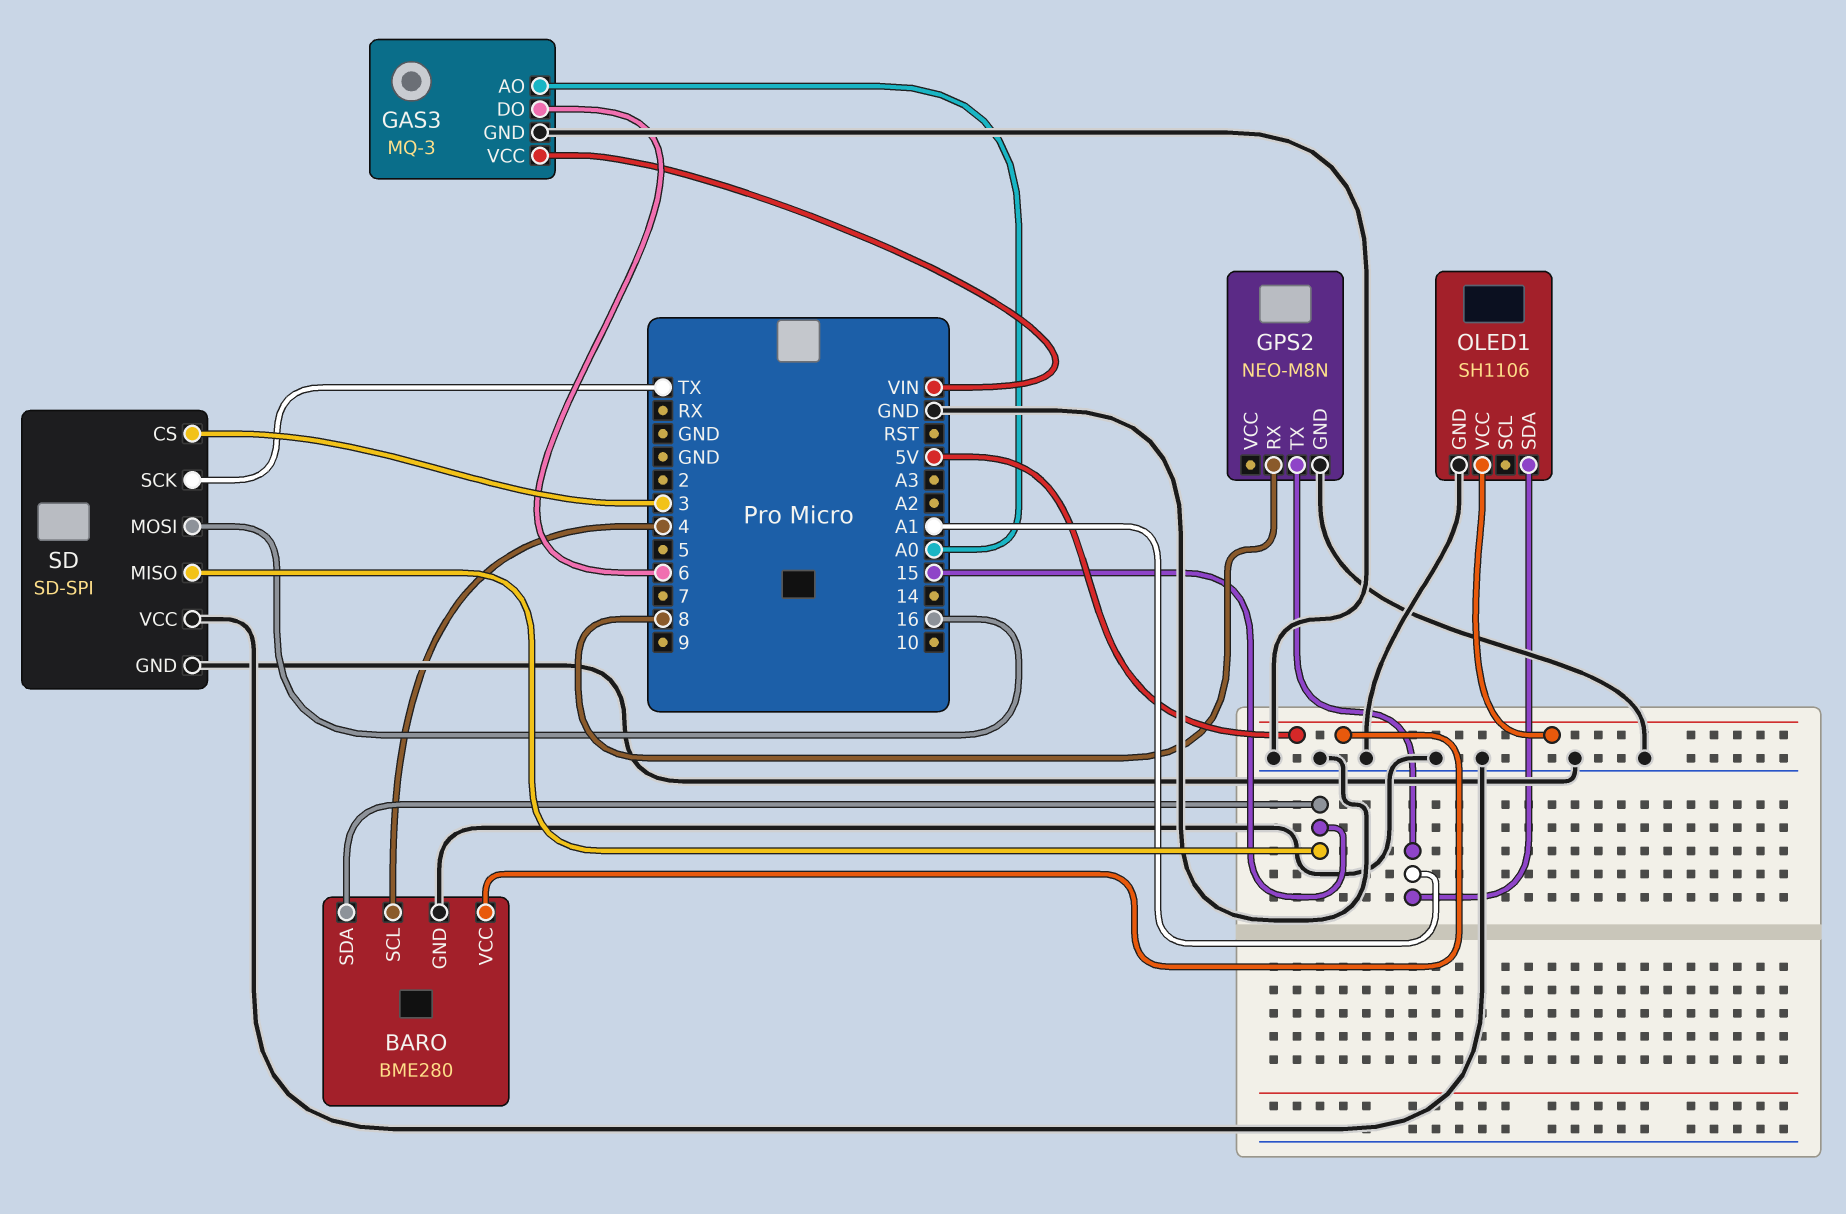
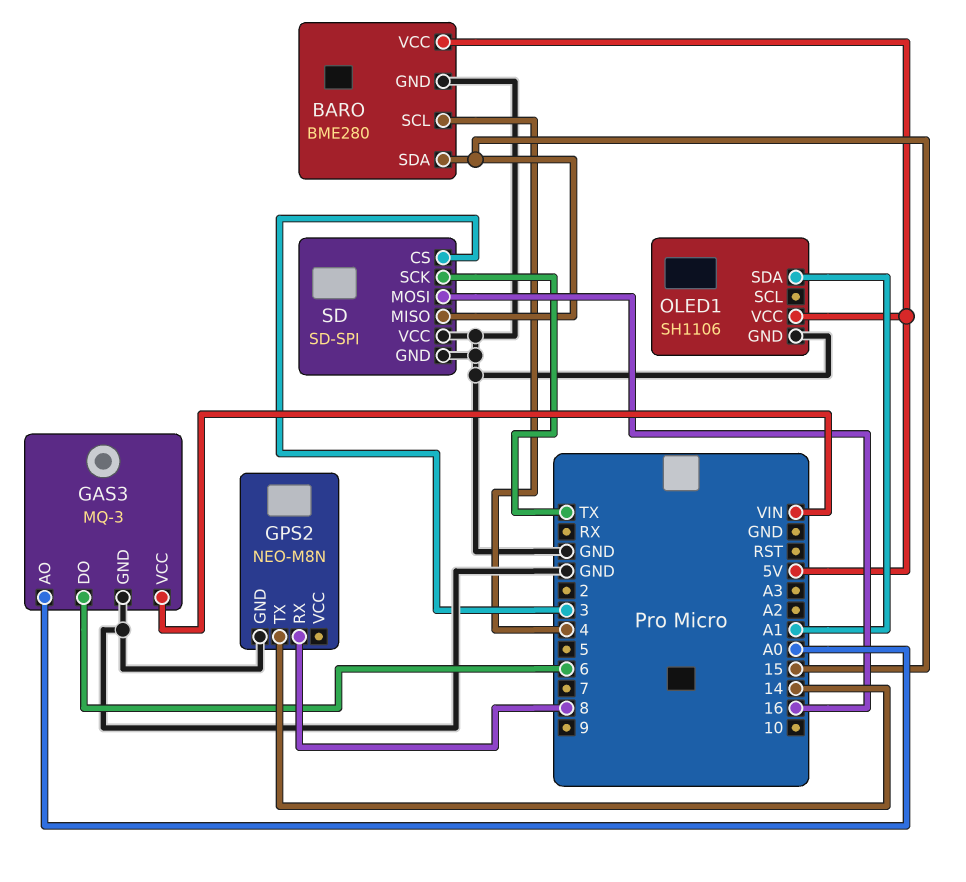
GPS2 pin TX: A1 -> 14

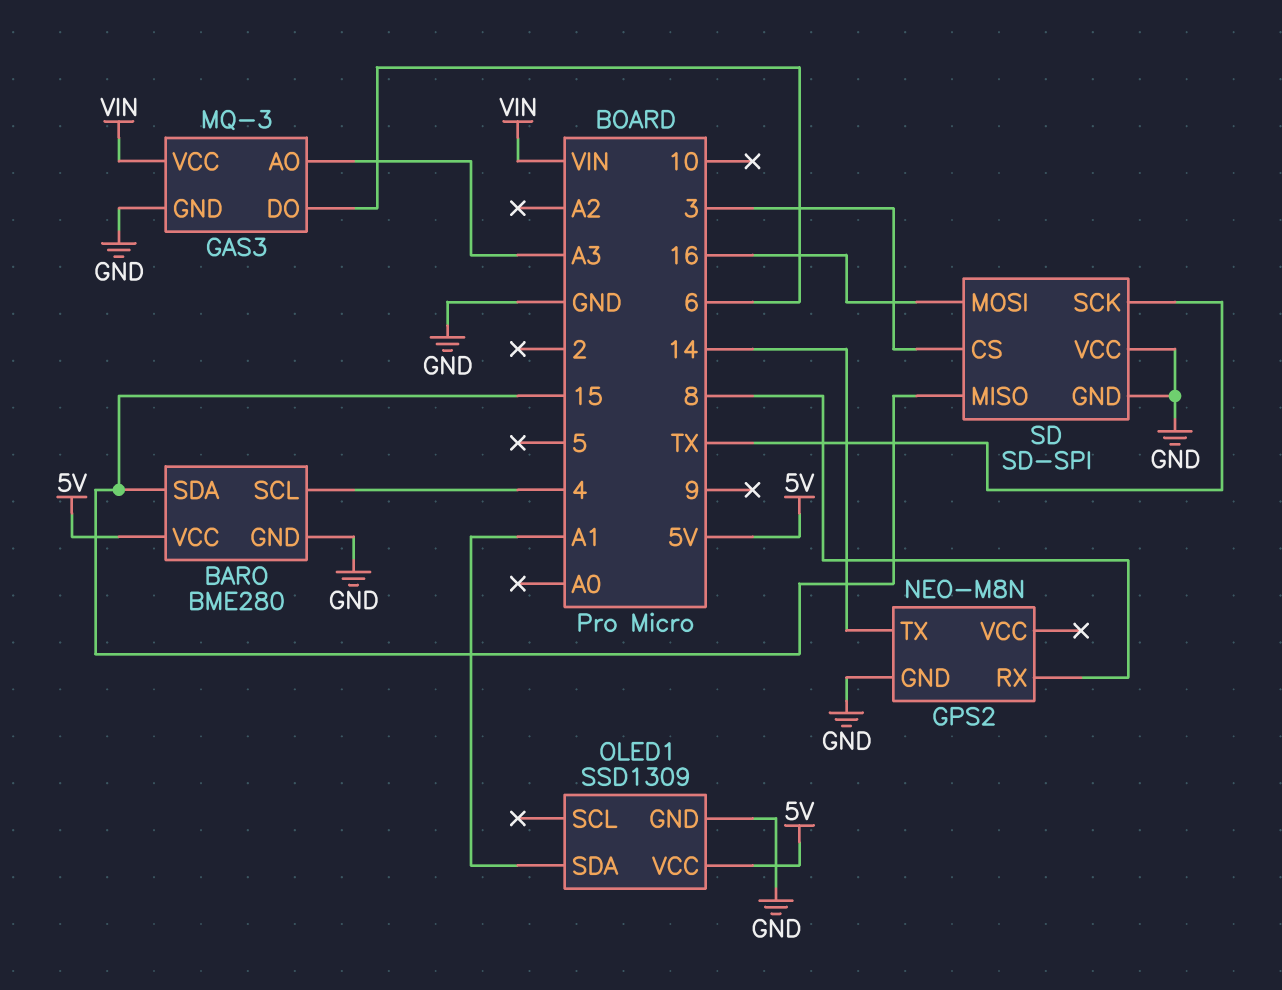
GAS3 pin AO: A0 -> A3
OLED1: SH1106 -> SSD1309

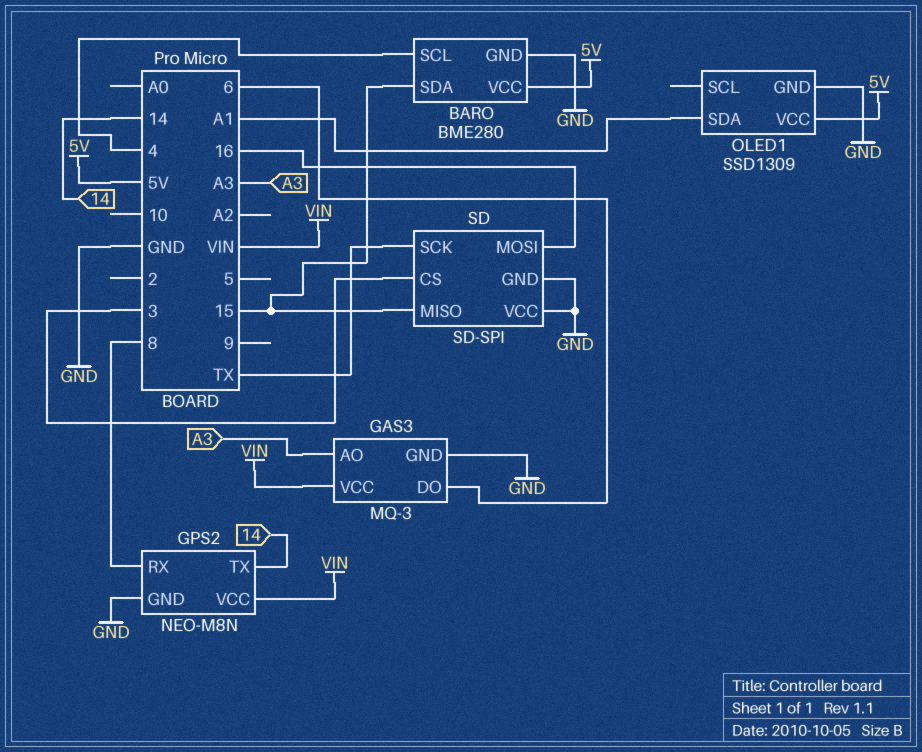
GPS2 pin VCC: none -> VIN

